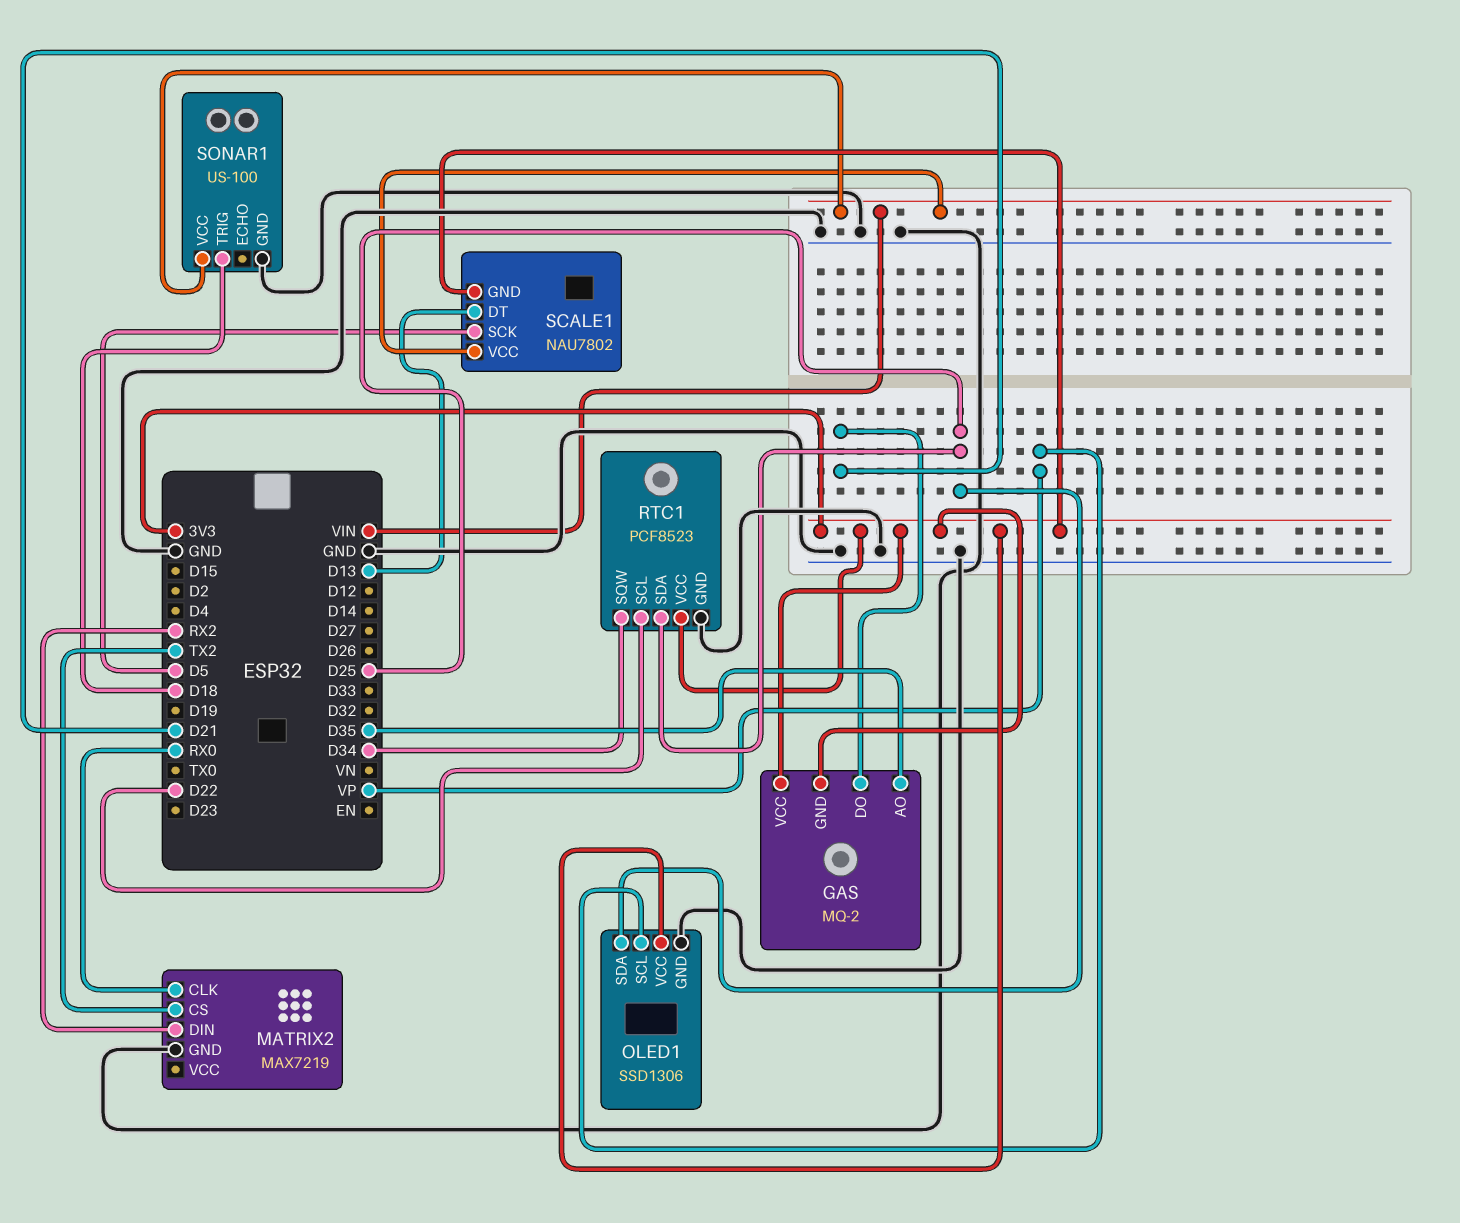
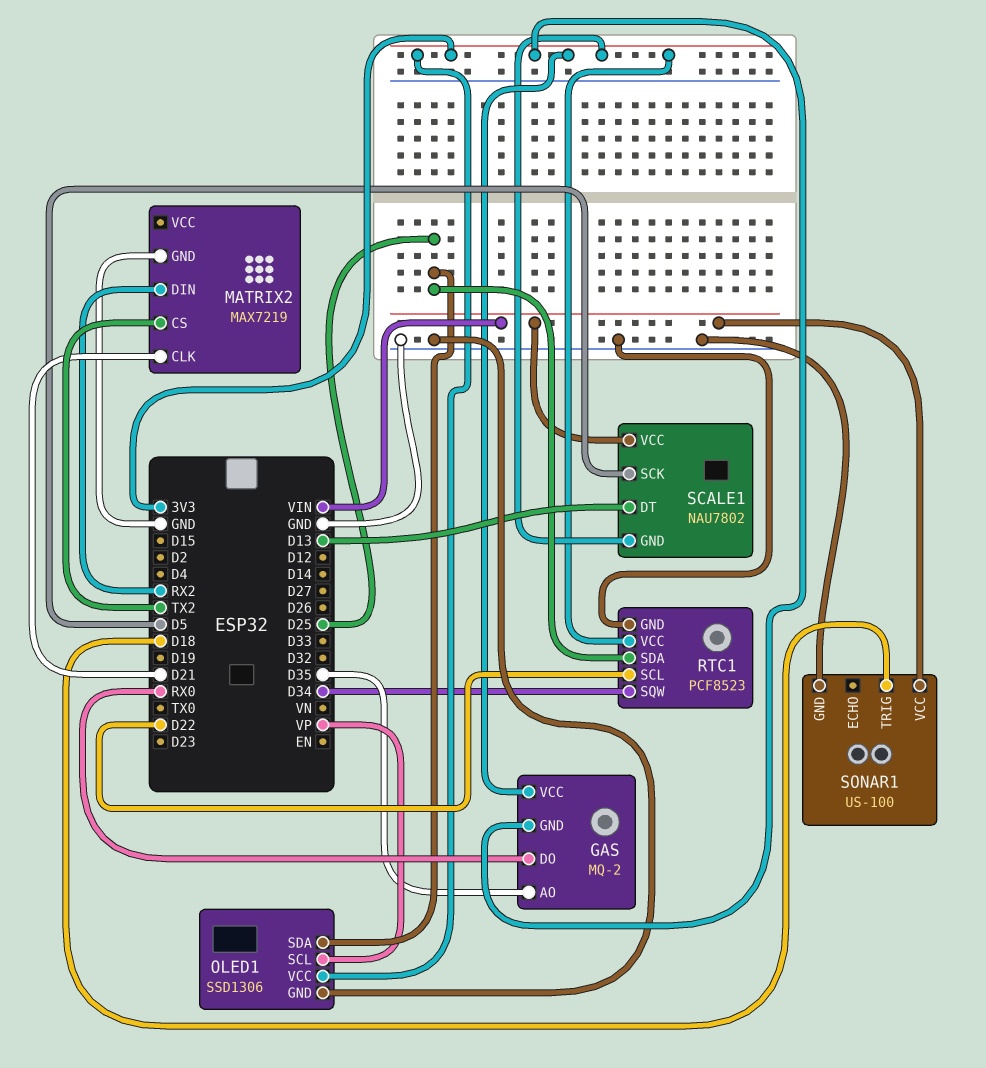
GAS pin DO: D21 -> RX0
MATRIX2 pin CLK: RX0 -> D21

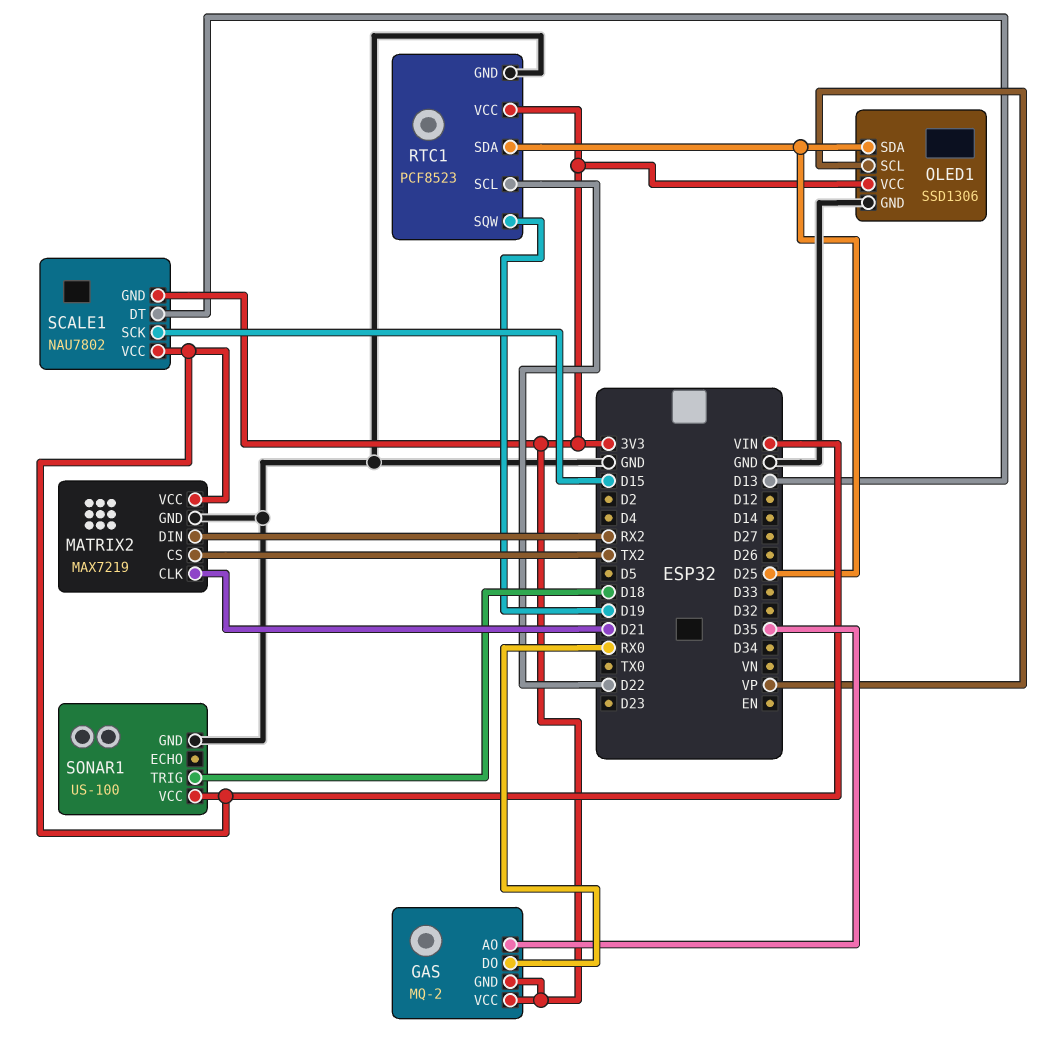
MATRIX2 pin VCC: none -> VIN
RTC1 pin SQW: D34 -> D19
SCALE1 pin SCK: D5 -> D15

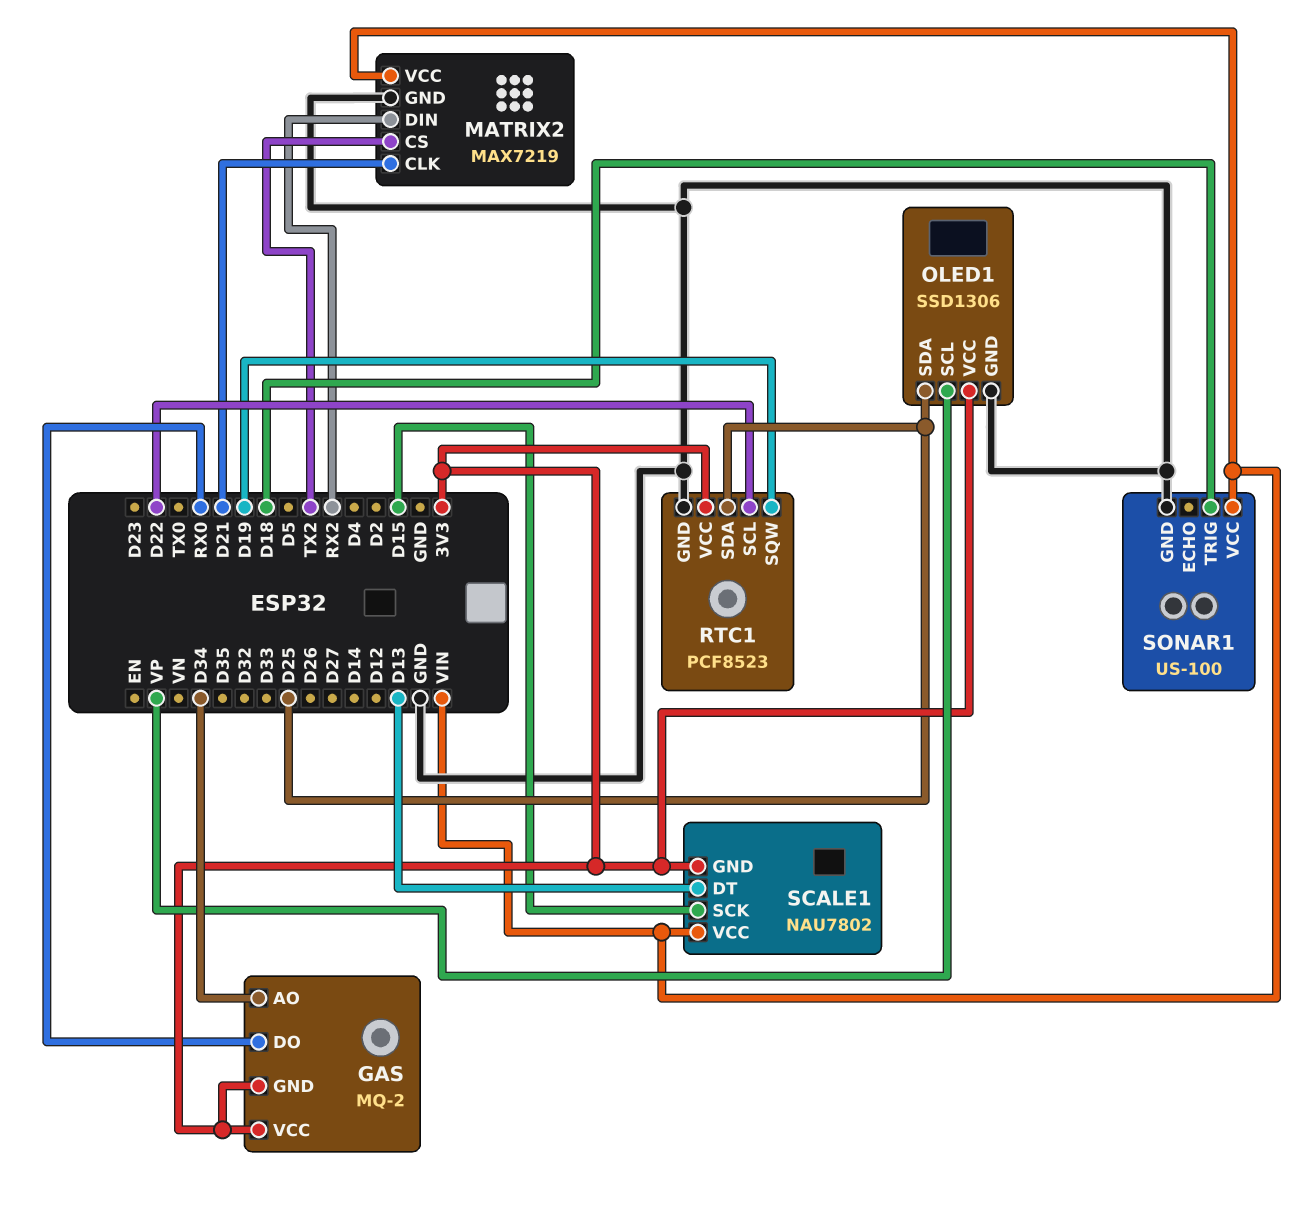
GAS pin AO: D35 -> D34

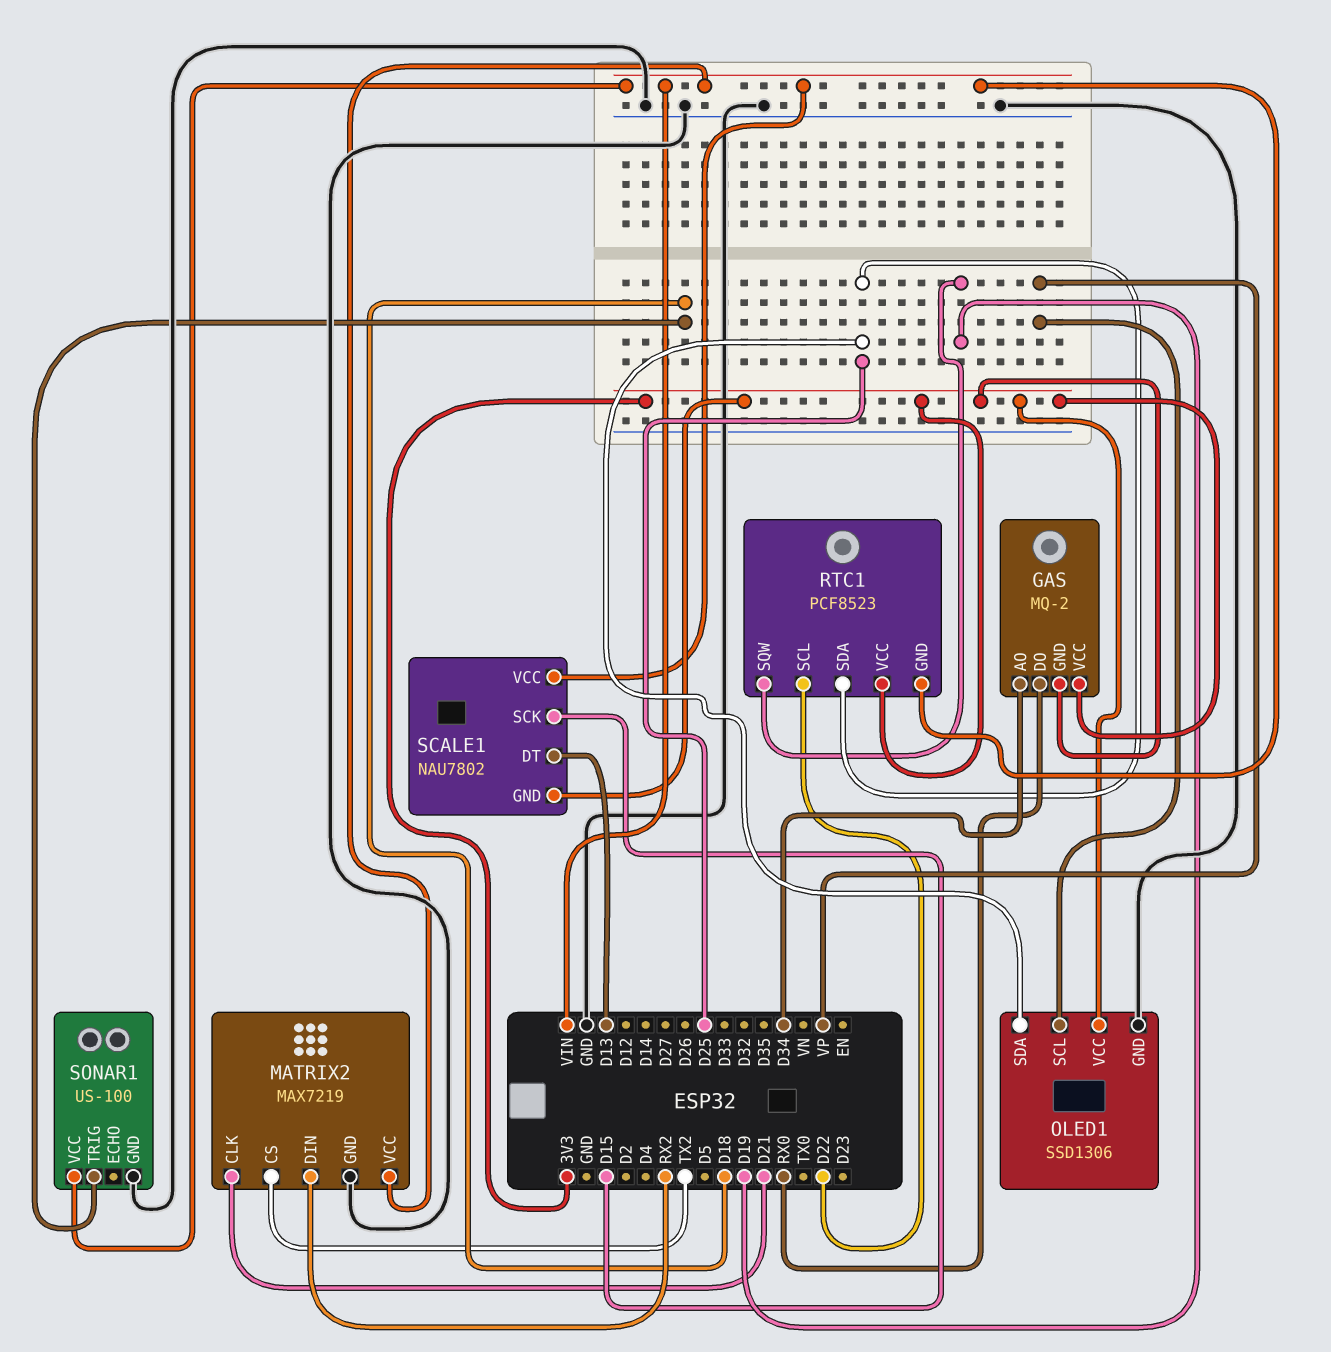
RTC1 pin GND: GND -> VIN

